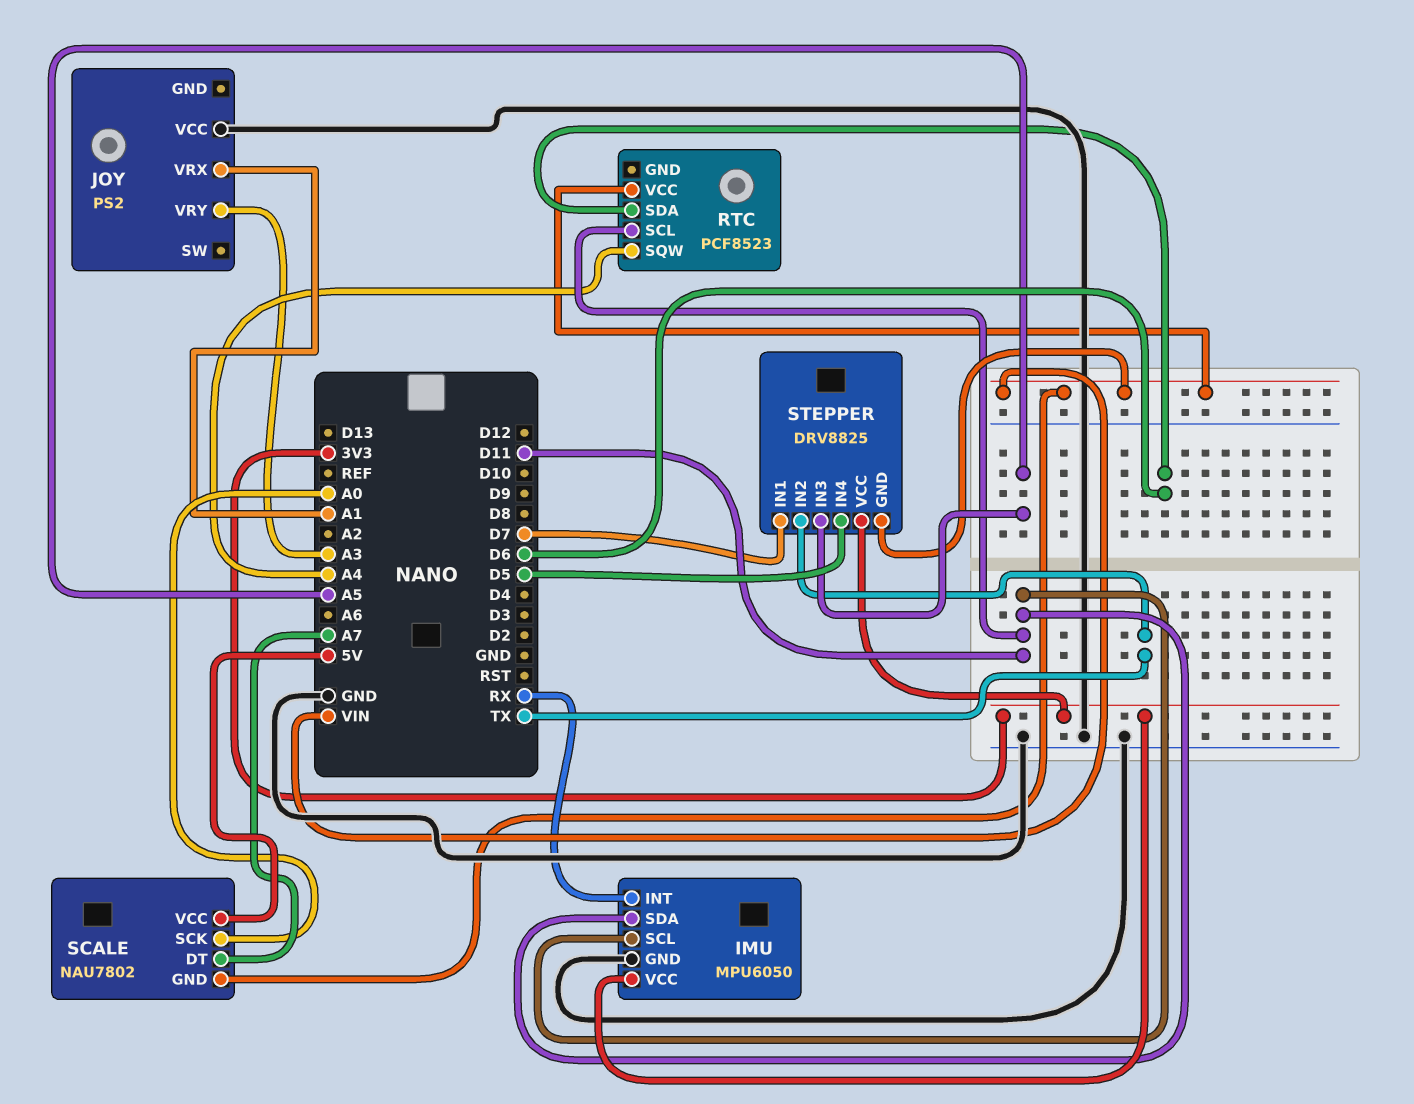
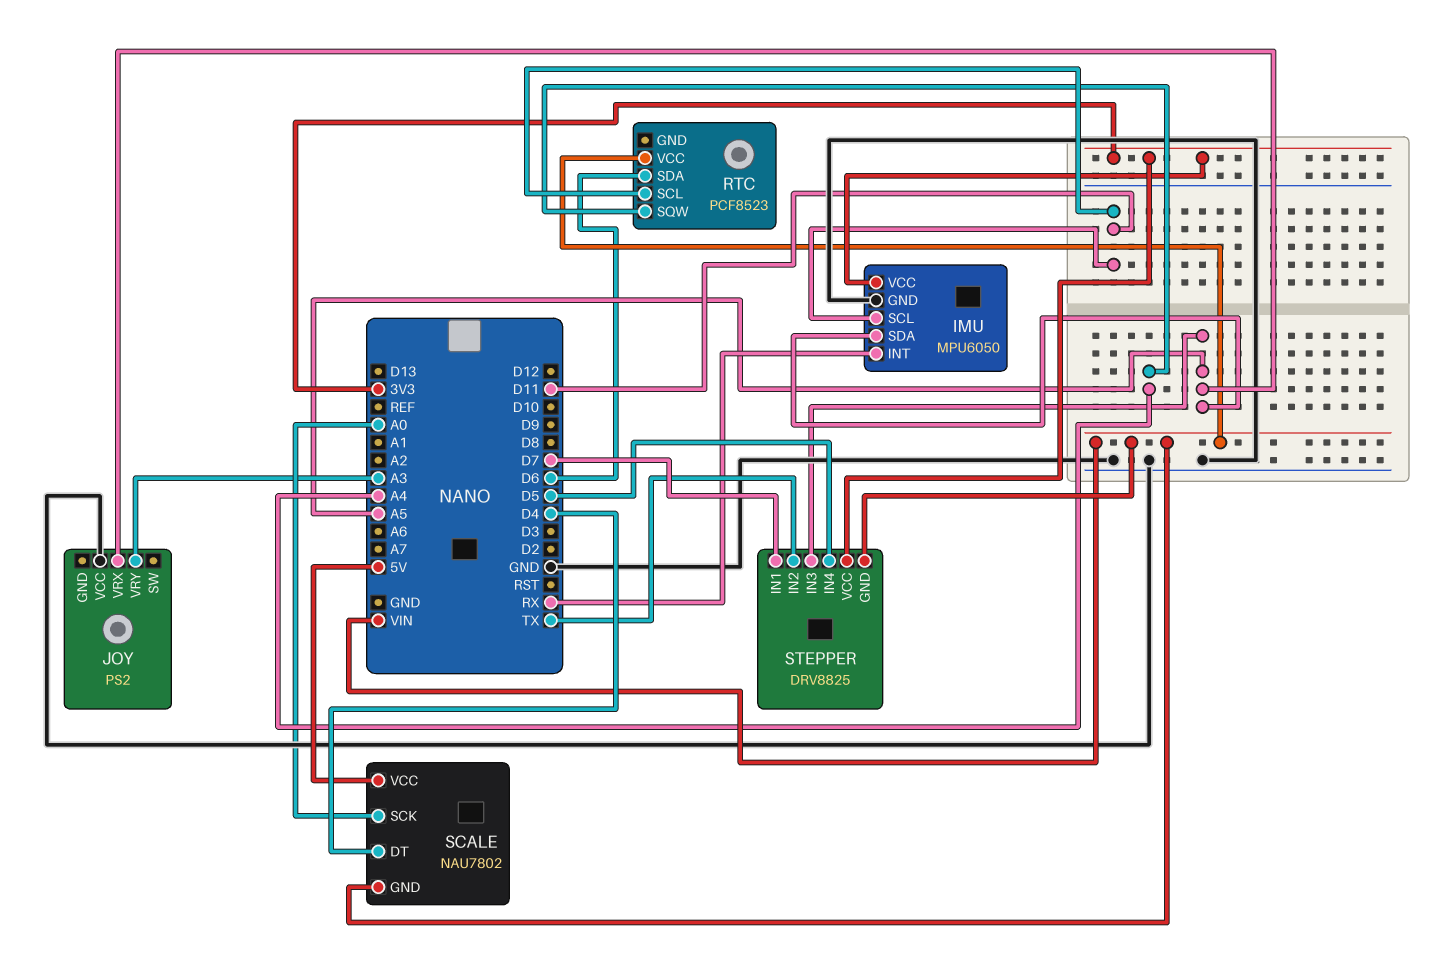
IMU pin SDA: D11 -> A5
JOY pin VRX: A1 -> A5
SCALE pin DT: A7 -> D4

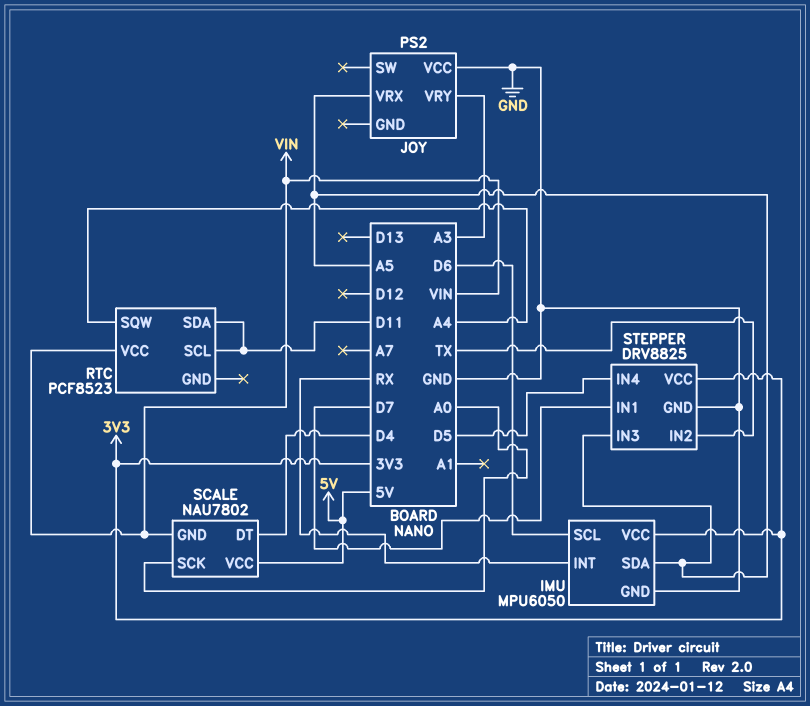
IMU pin SCL: D11 -> D6
RTC pin SDA: D6 -> D11
STEPPER pin GND: VIN -> GND

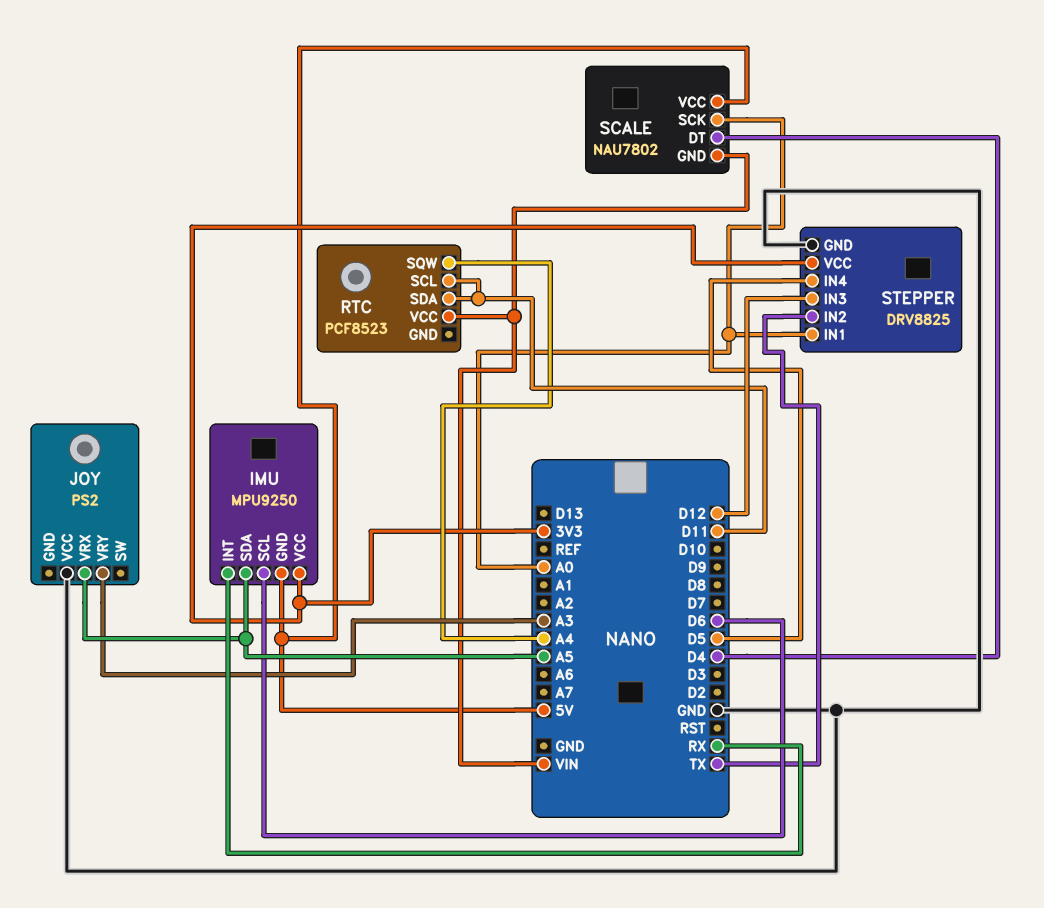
IMU: MPU6050 -> MPU9250
IMU pin GND: GND -> 5V
STEPPER pin IN1: D7 -> A0
STEPPER pin IN3: A5 -> D12

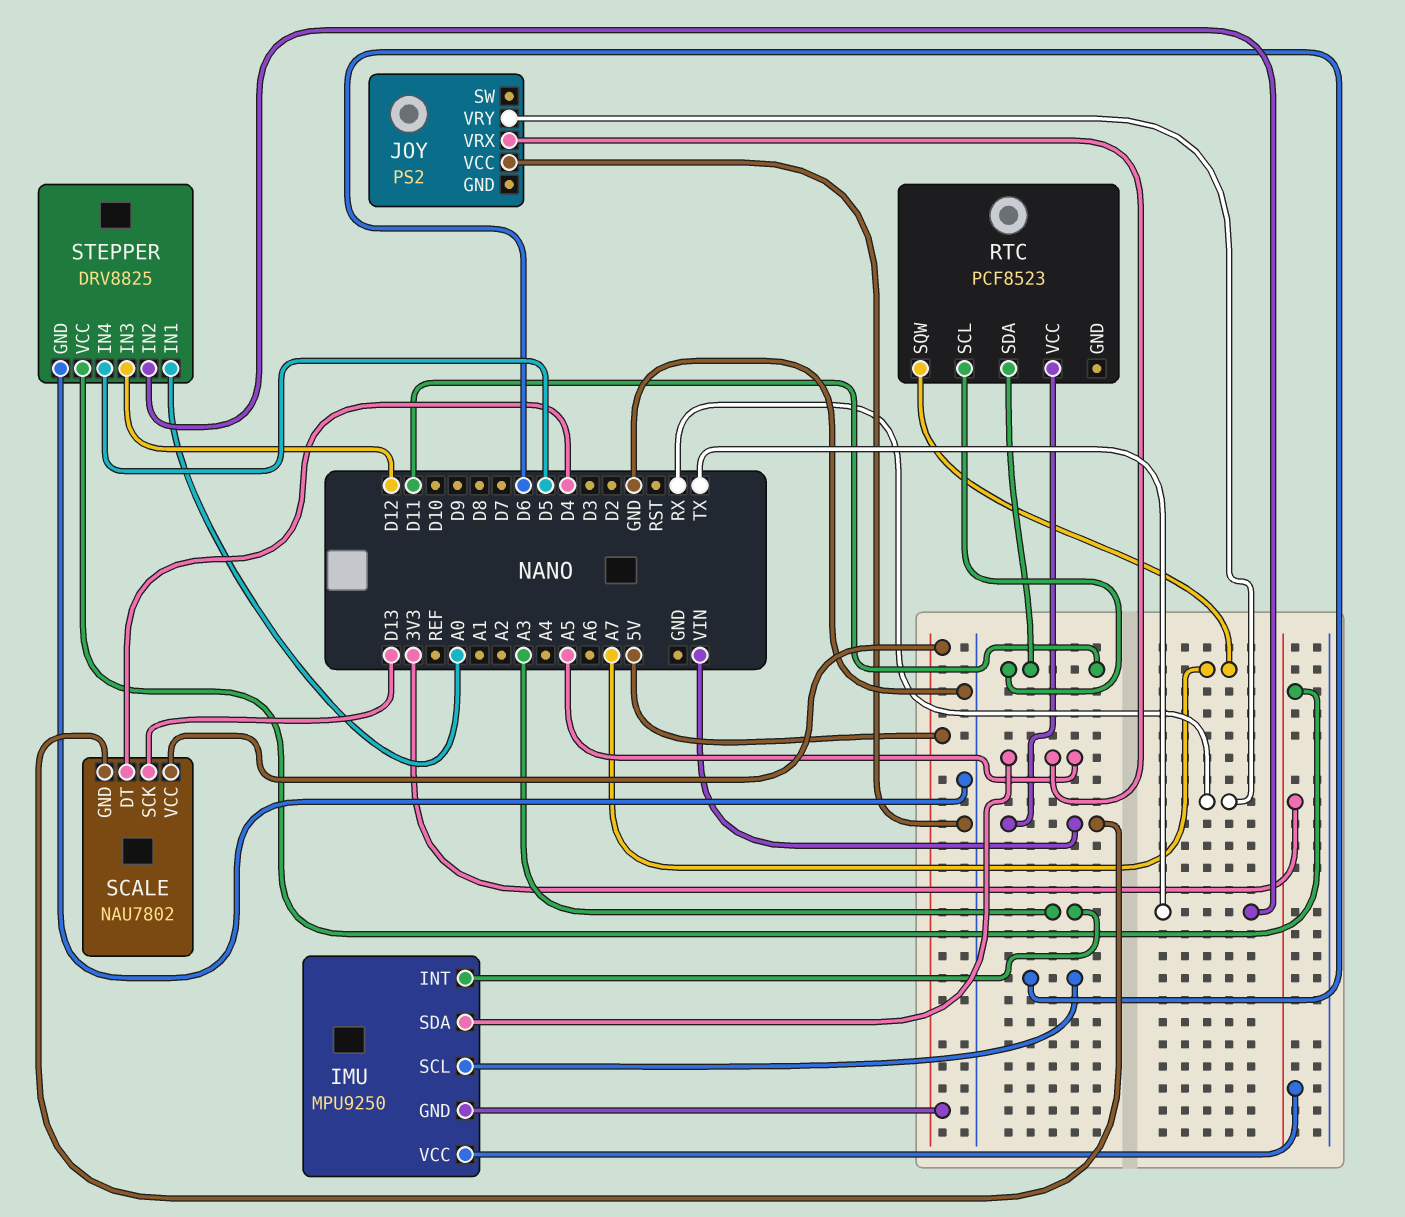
IMU pin INT: RX -> A3
JOY pin VRY: A3 -> RX
RTC pin SQW: A4 -> A7
SCALE pin SCK: A0 -> D13

